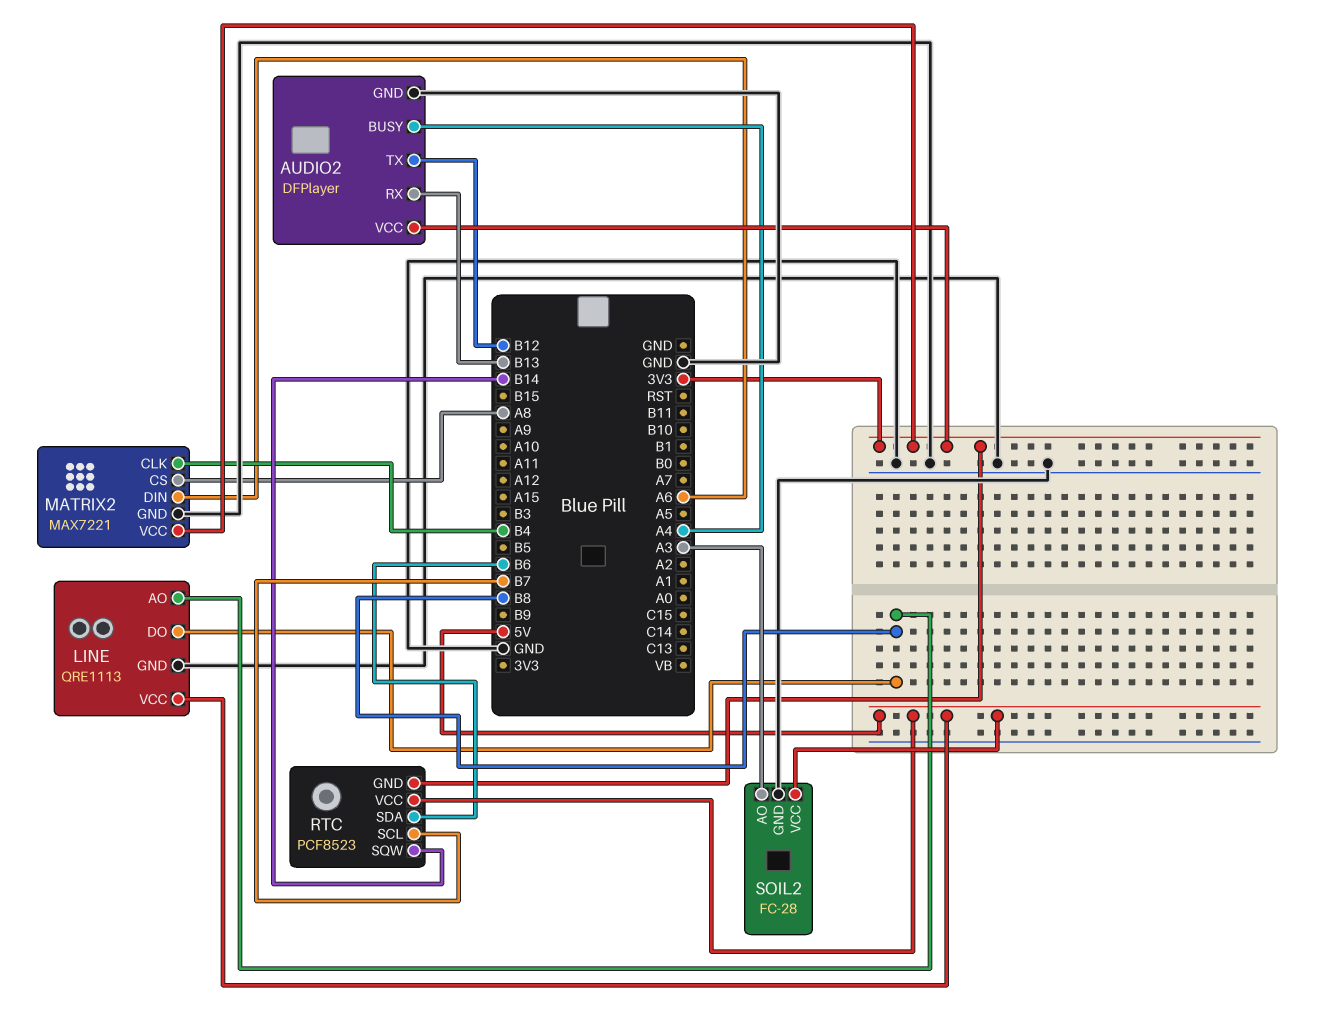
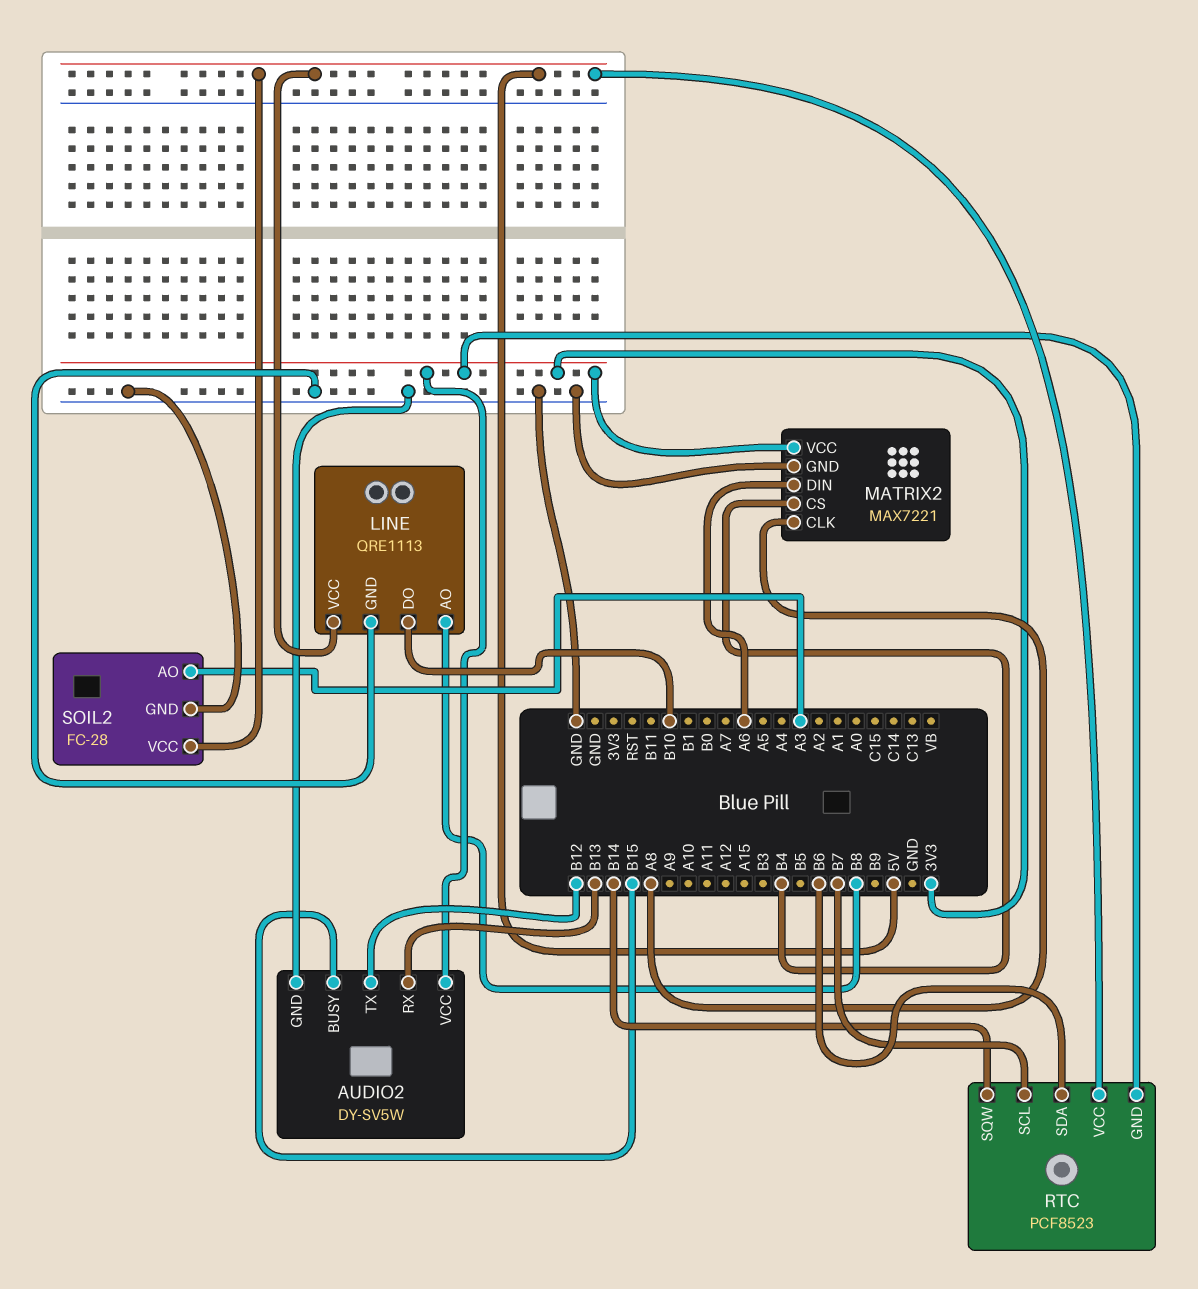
AUDIO2: DFPlayer -> DY-SV5W
AUDIO2 pin BUSY: A4 -> B15
LINE pin DO: B8 -> B10
MATRIX2 pin CLK: B4 -> A8
MATRIX2 pin CS: A8 -> B4

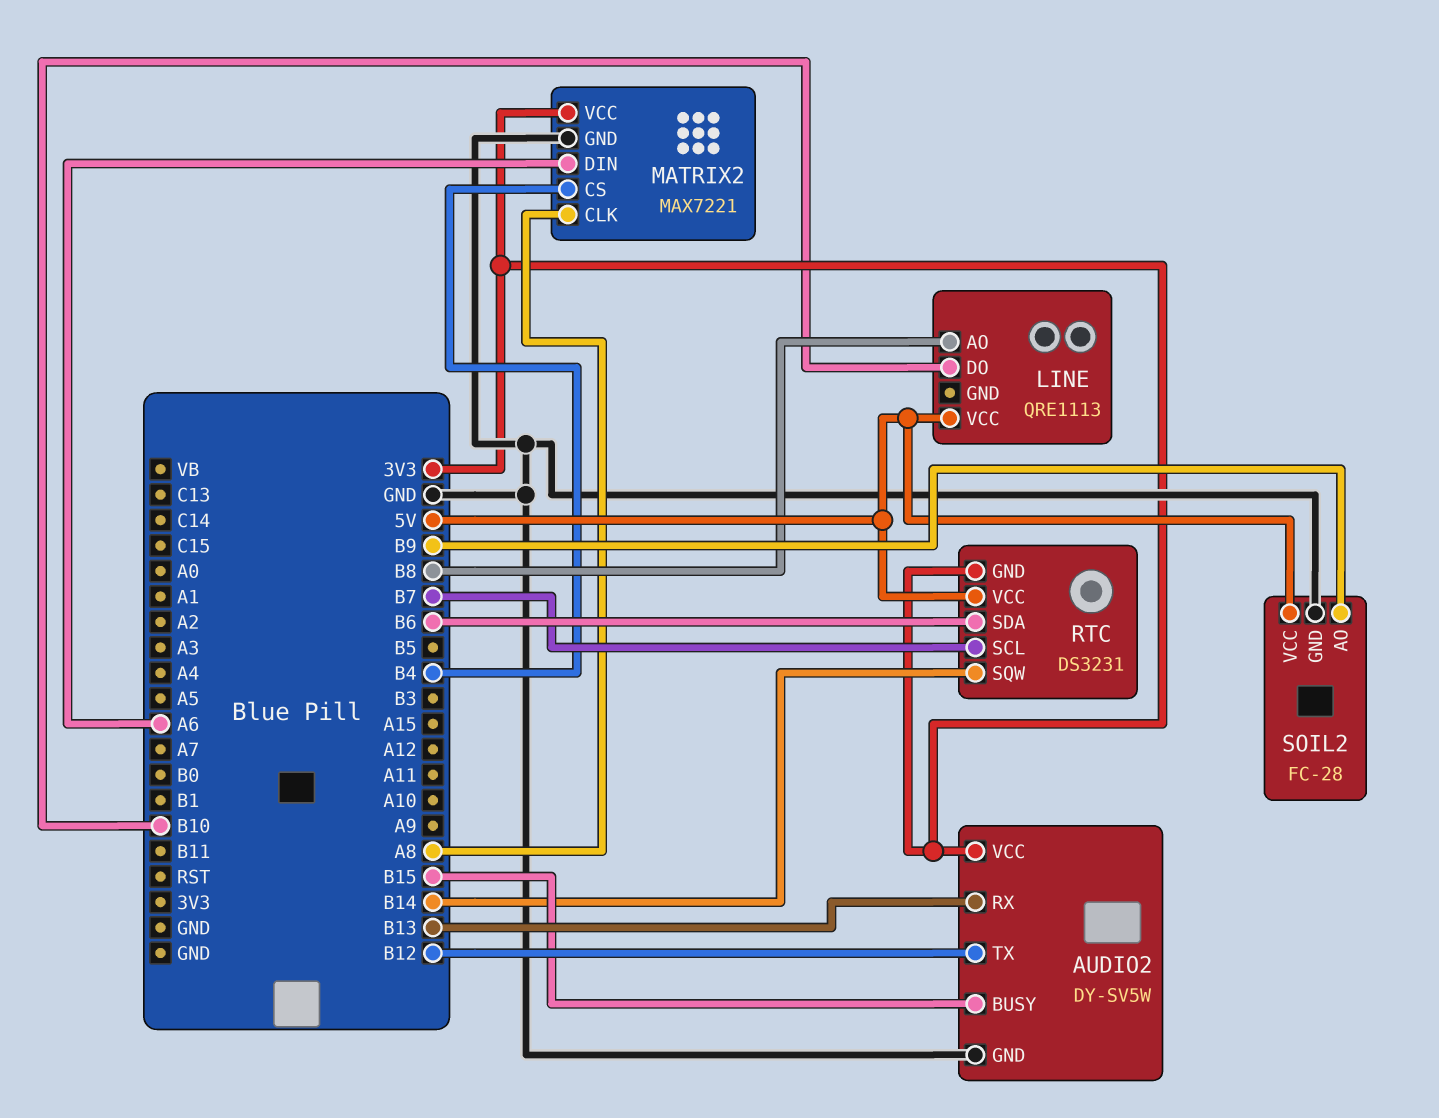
LINE pin GND: GND -> none
RTC: PCF8523 -> DS3231
SOIL2 pin AO: A3 -> B9

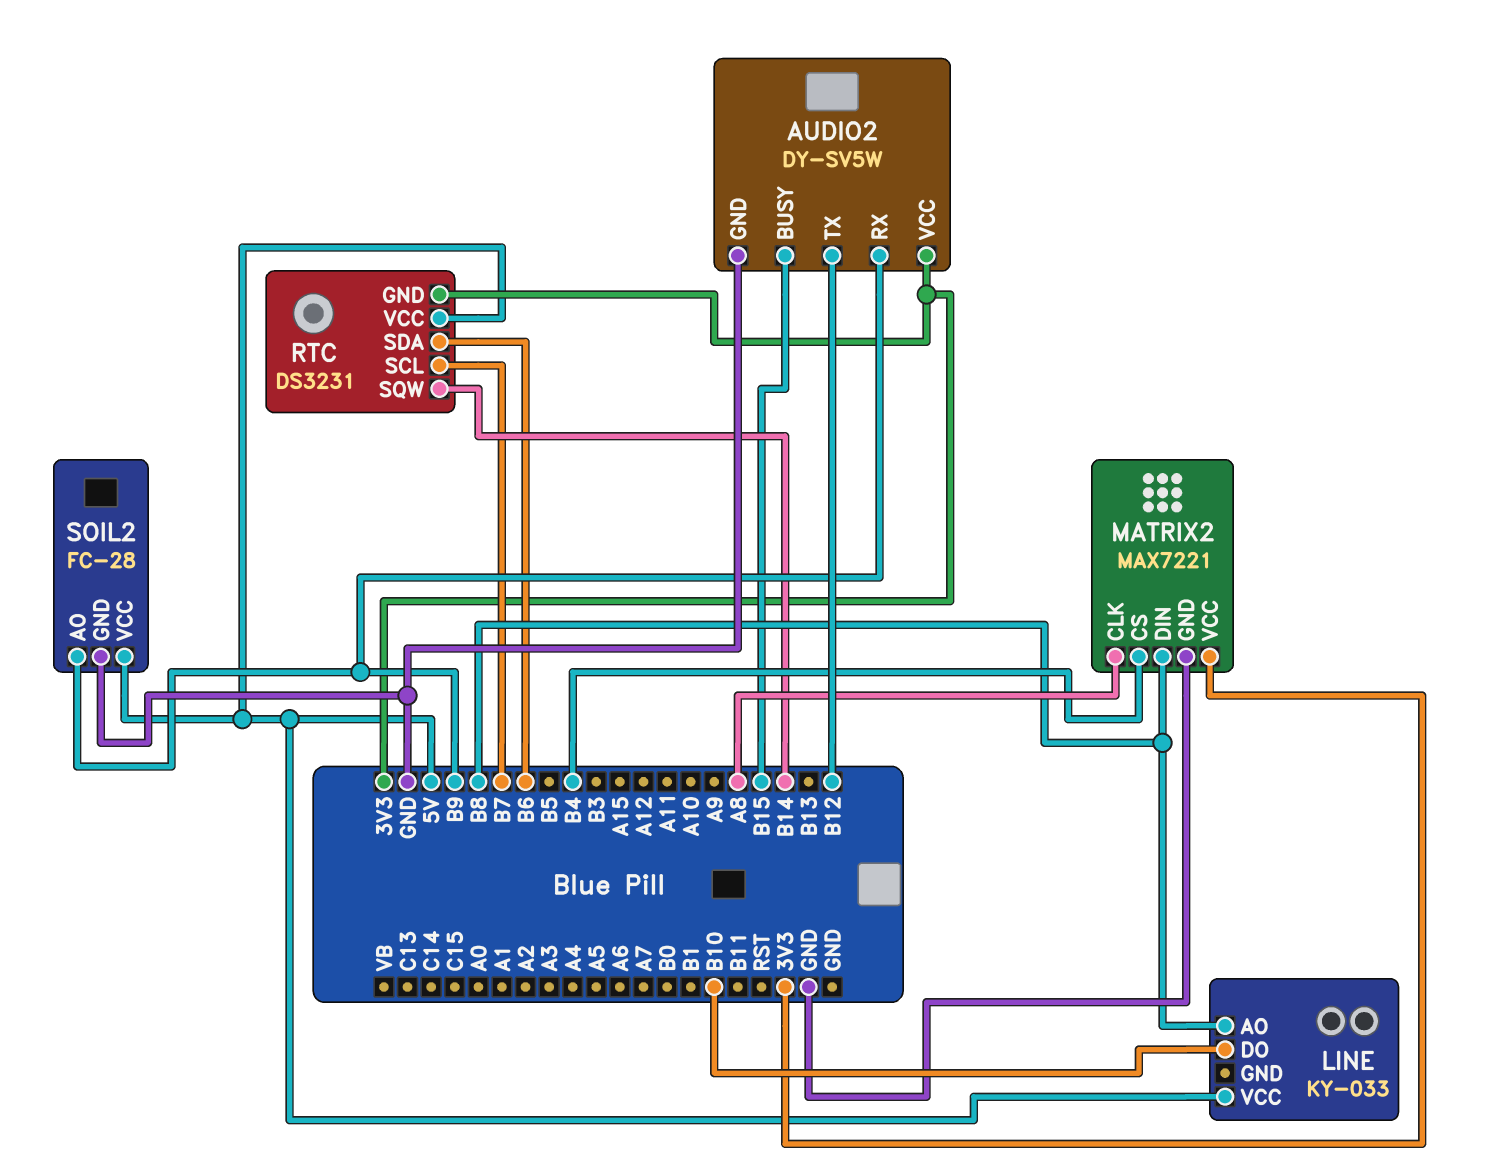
AUDIO2 pin RX: B13 -> B9
LINE: QRE1113 -> KY-033
MATRIX2 pin DIN: A6 -> B8

